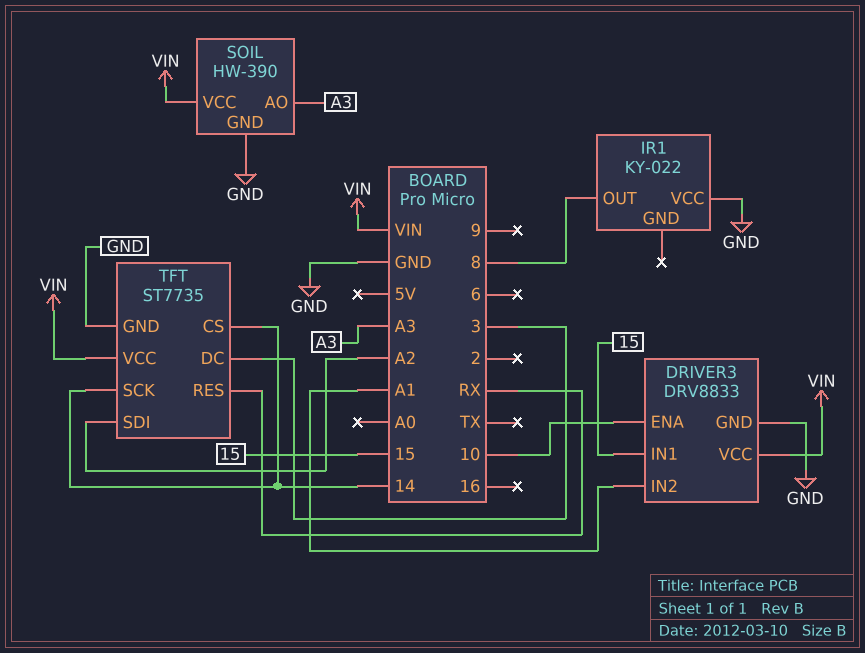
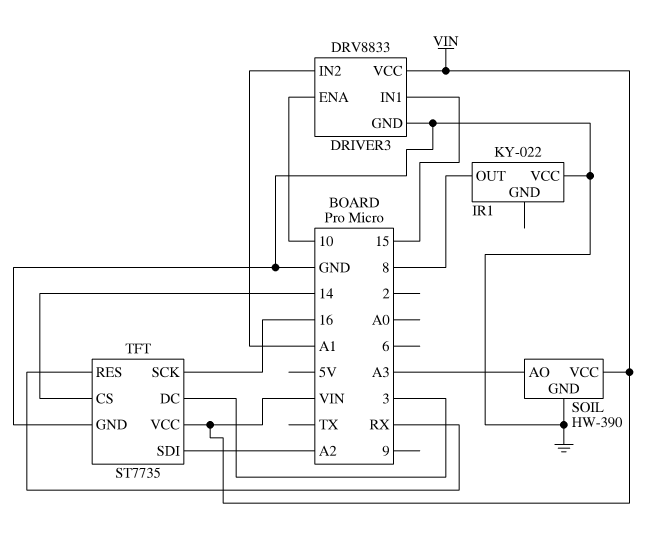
TFT pin SCK: 14 -> 16

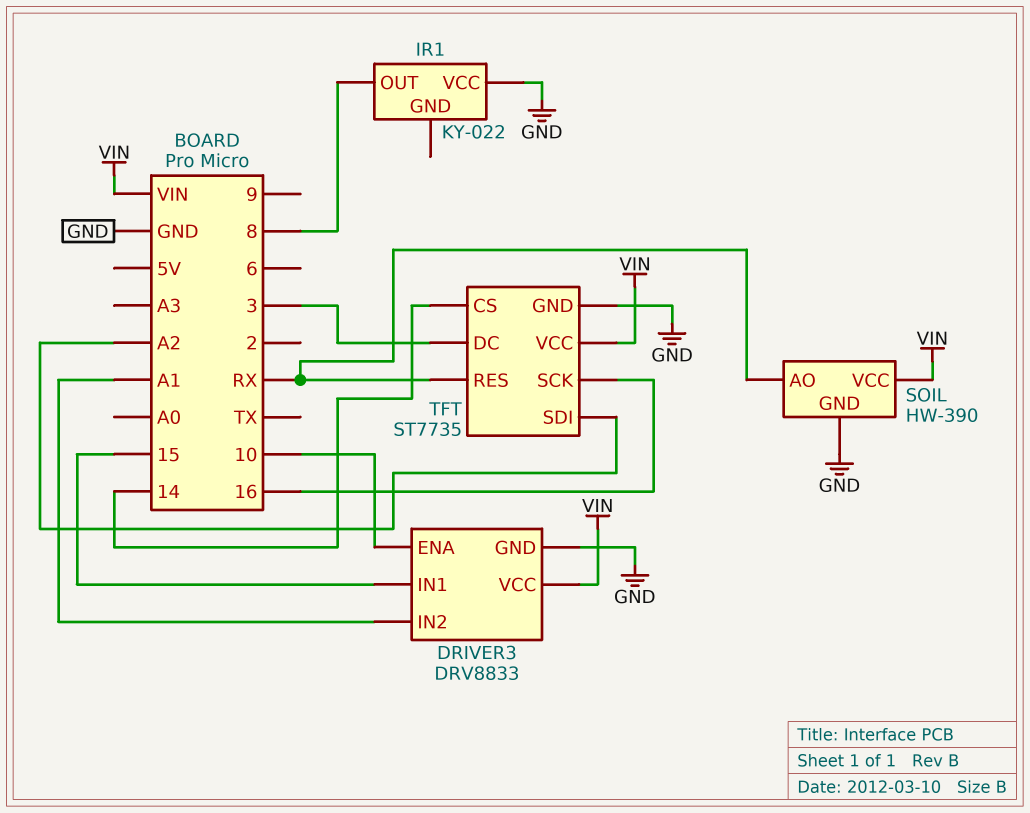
SOIL pin AO: A3 -> RX

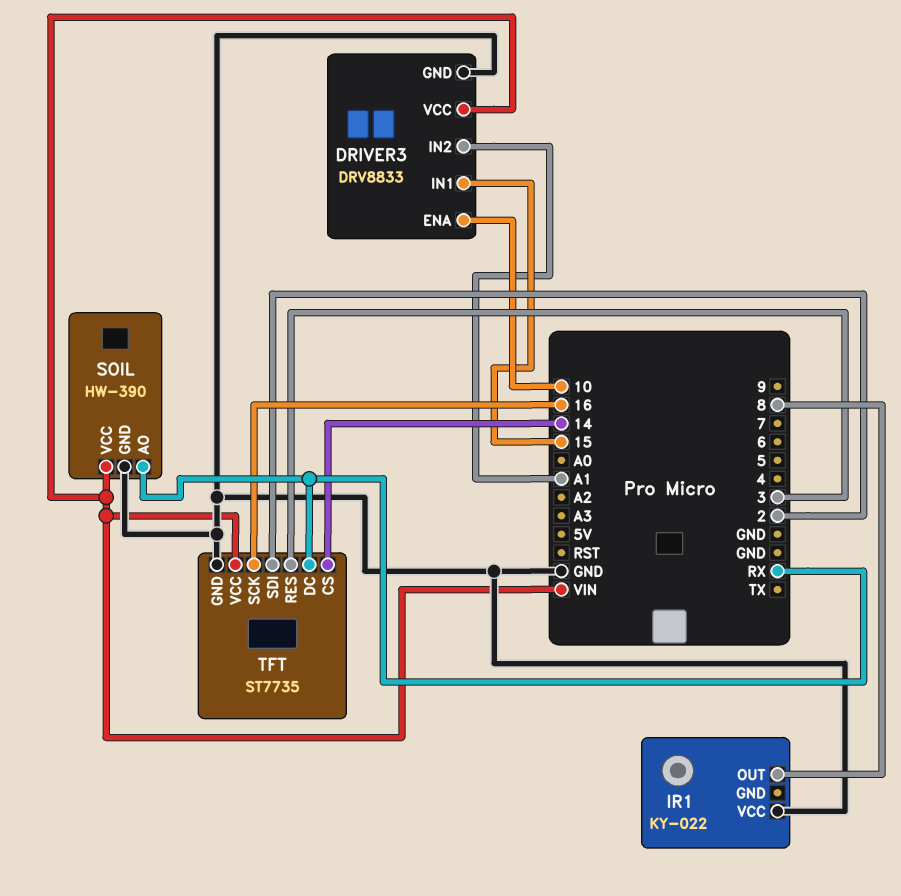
TFT pin DC: 3 -> RX
TFT pin RES: RX -> 3
TFT pin SDI: A2 -> 2

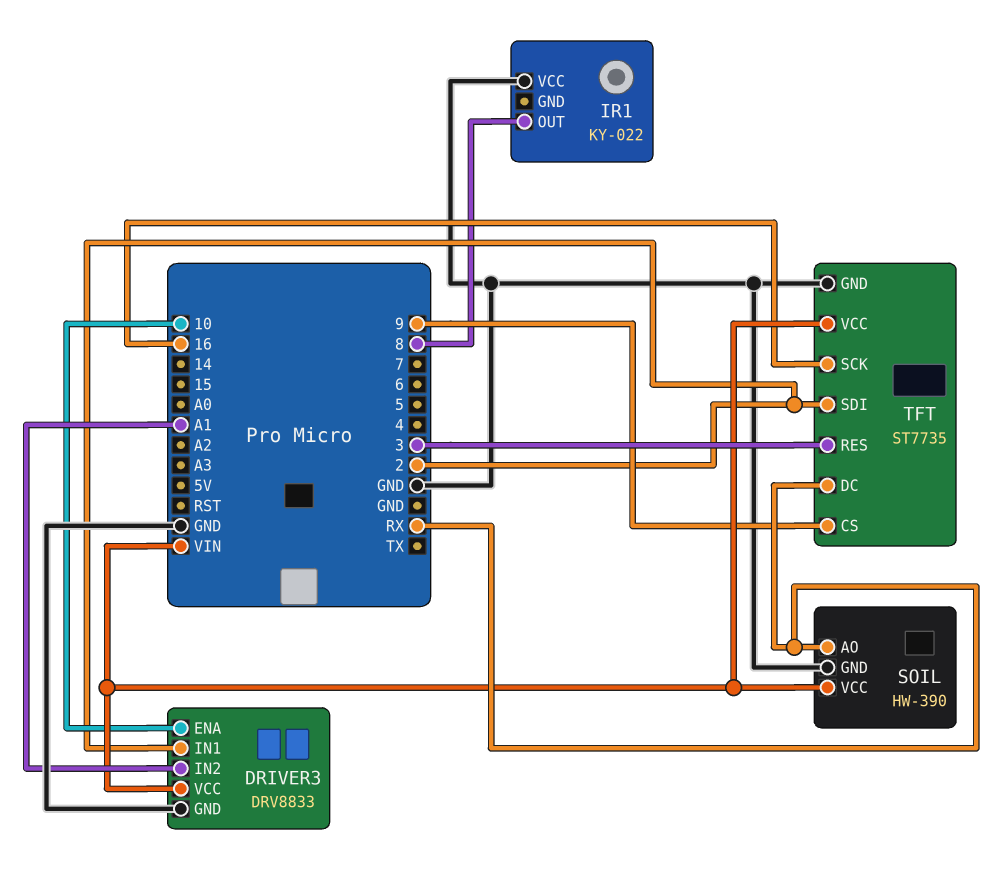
DRIVER3 pin IN1: 15 -> 2
TFT pin CS: 14 -> 9

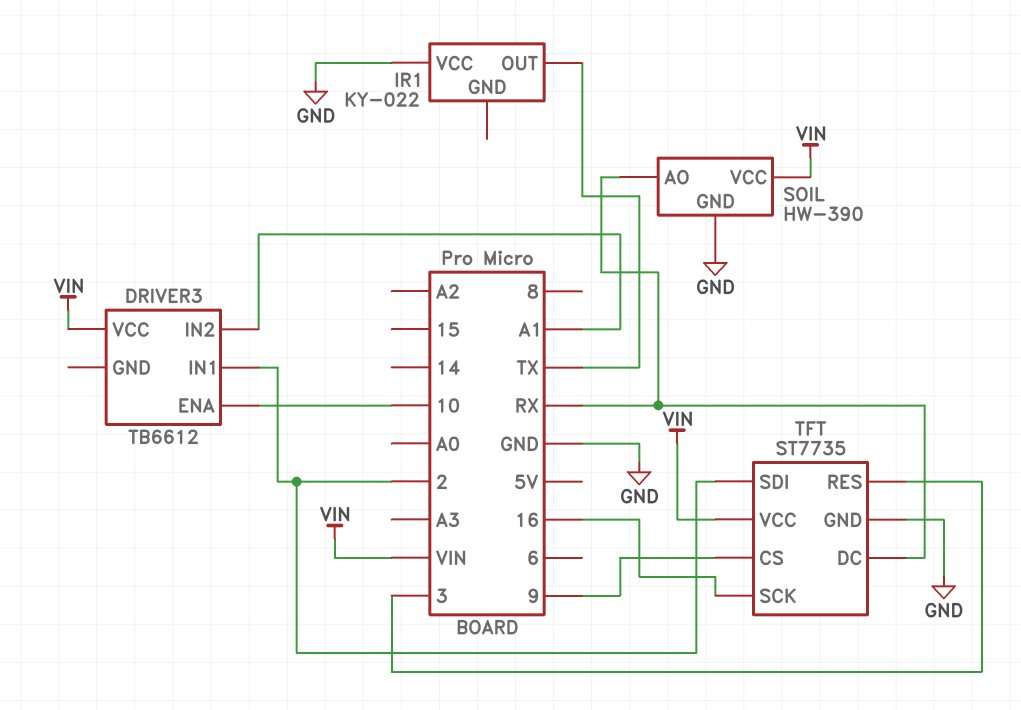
DRIVER3: DRV8833 -> TB6612
DRIVER3 pin GND: GND -> none
IR1 pin OUT: 8 -> TX

